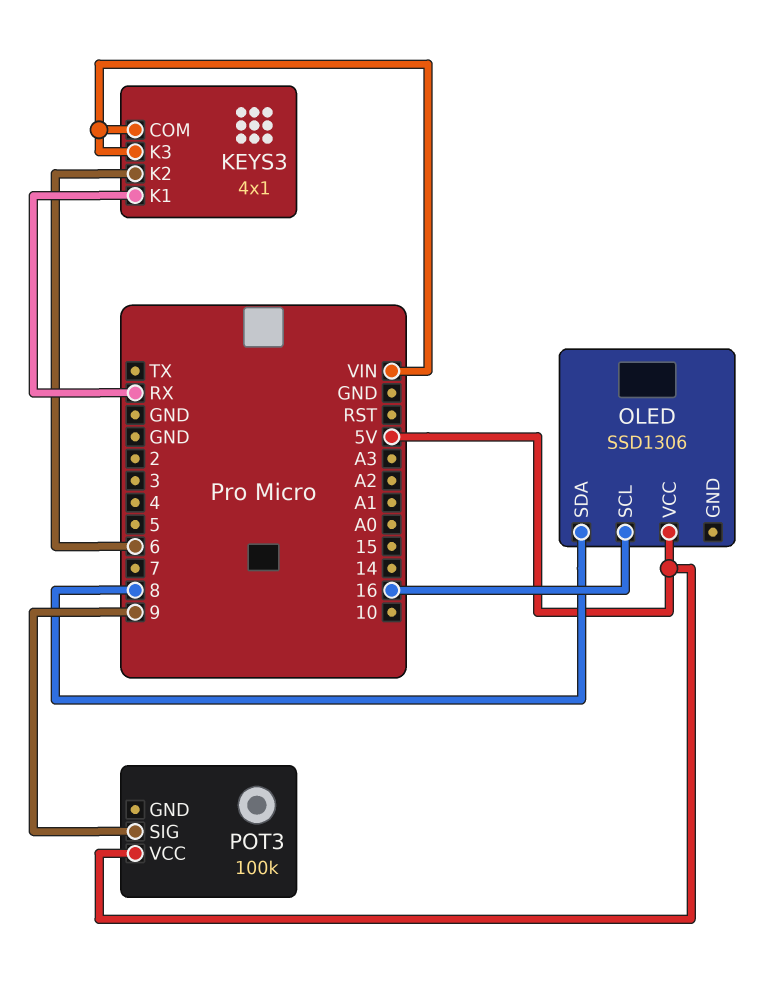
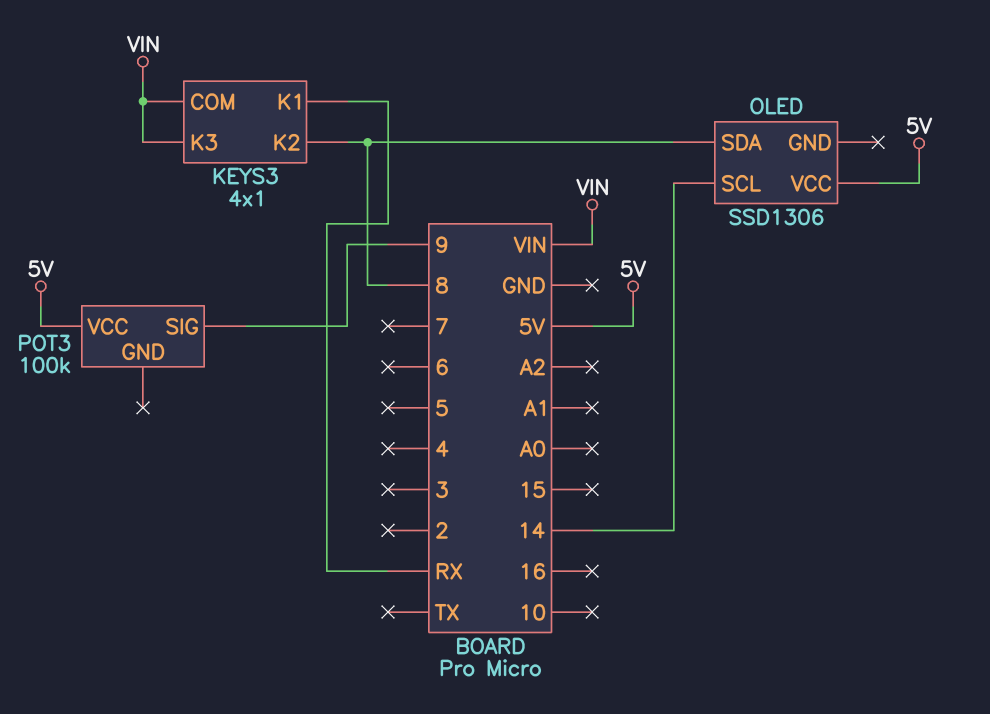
KEYS3 pin K2: 6 -> 8
OLED pin SCL: 16 -> 14

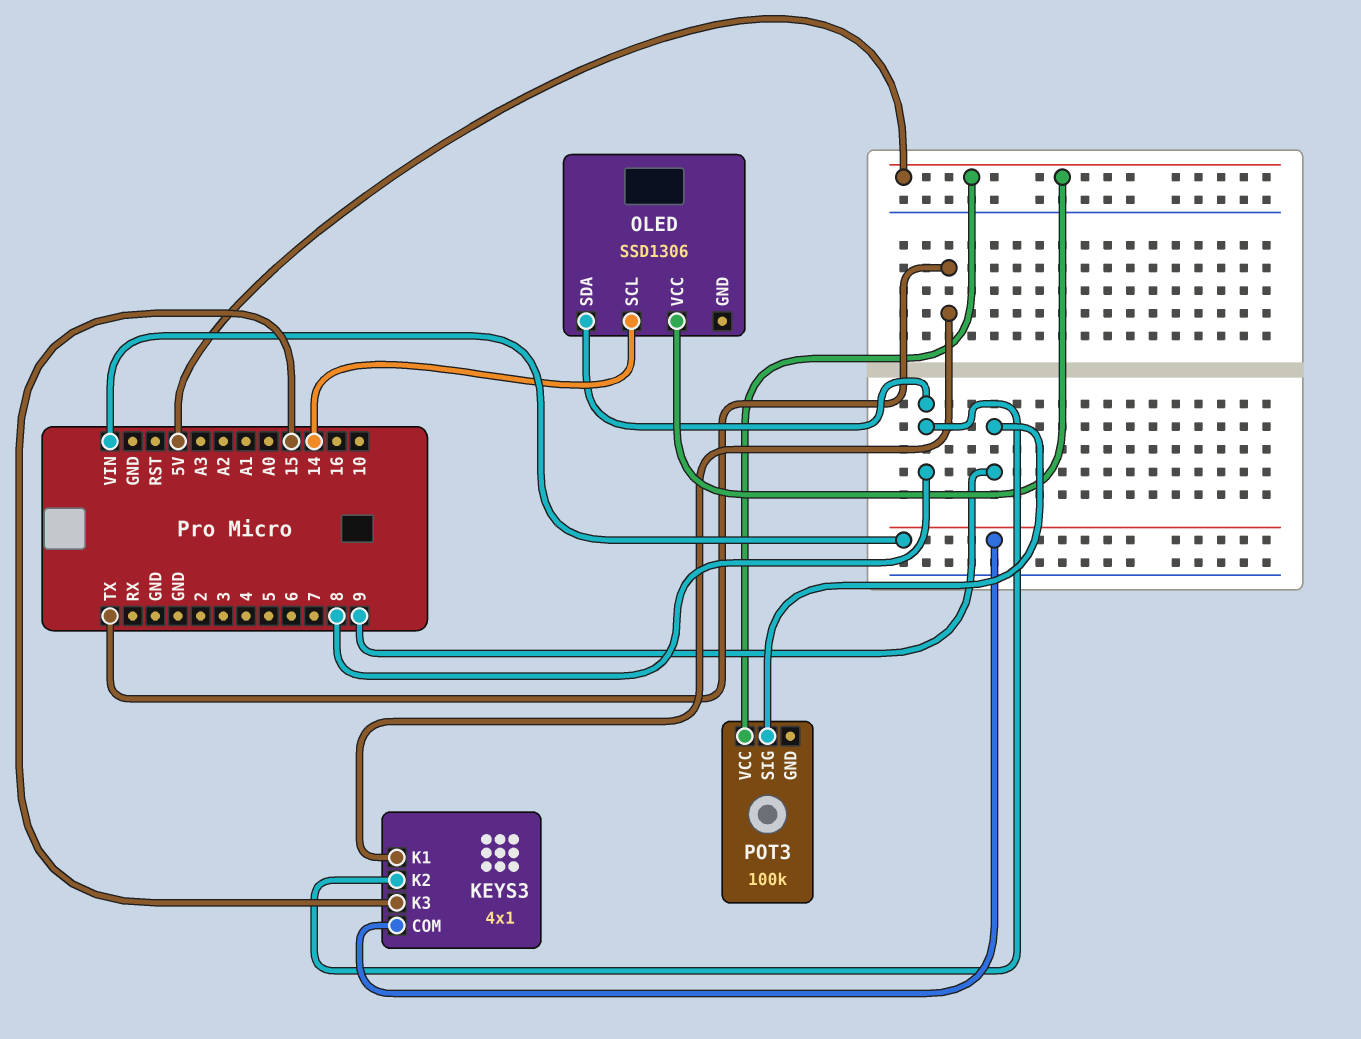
KEYS3 pin K1: RX -> TX
KEYS3 pin K3: VIN -> 15

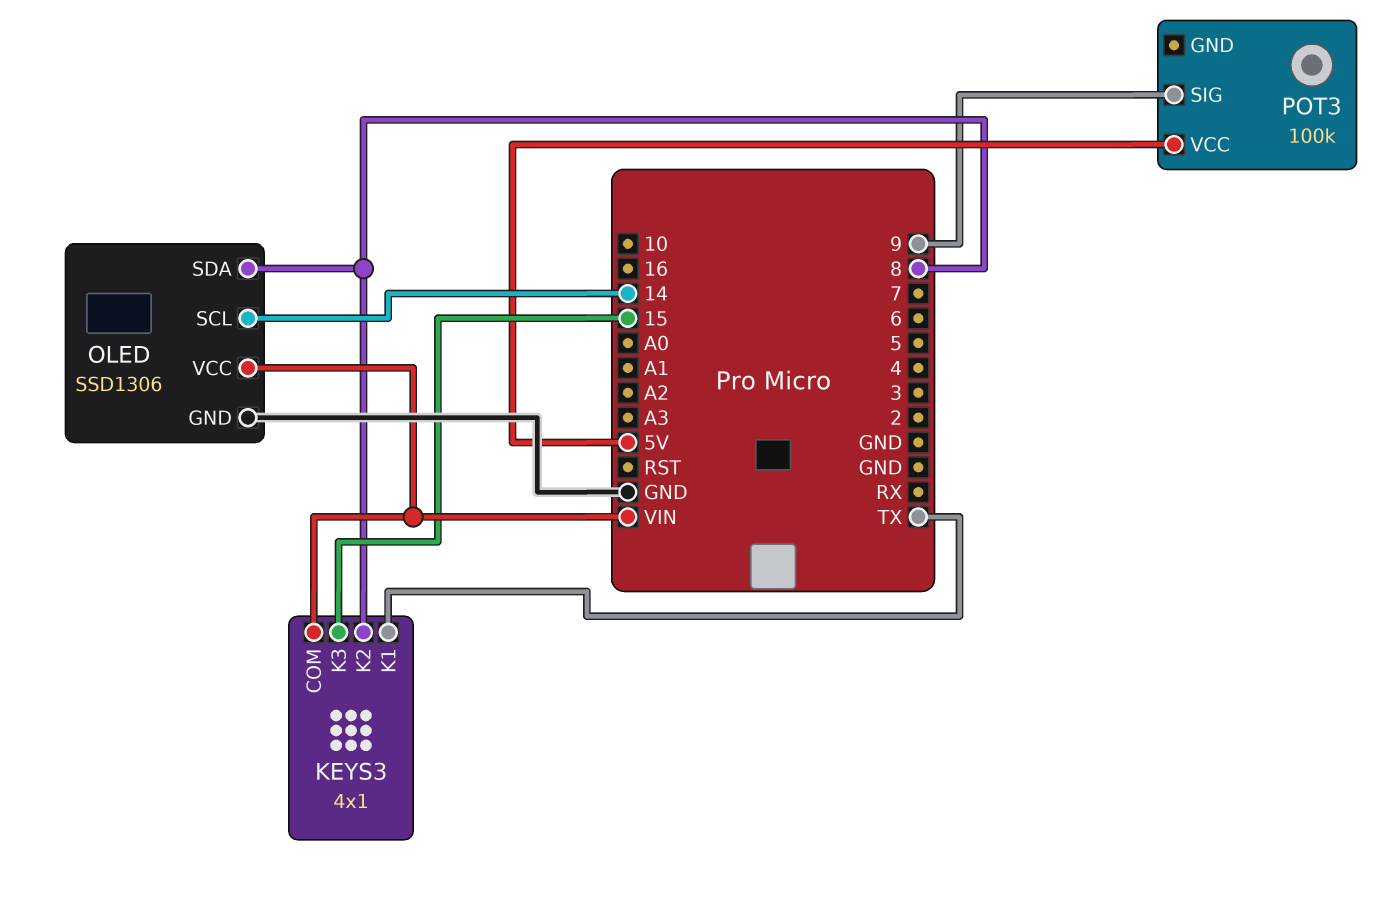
OLED pin GND: none -> GND
OLED pin VCC: 5V -> VIN

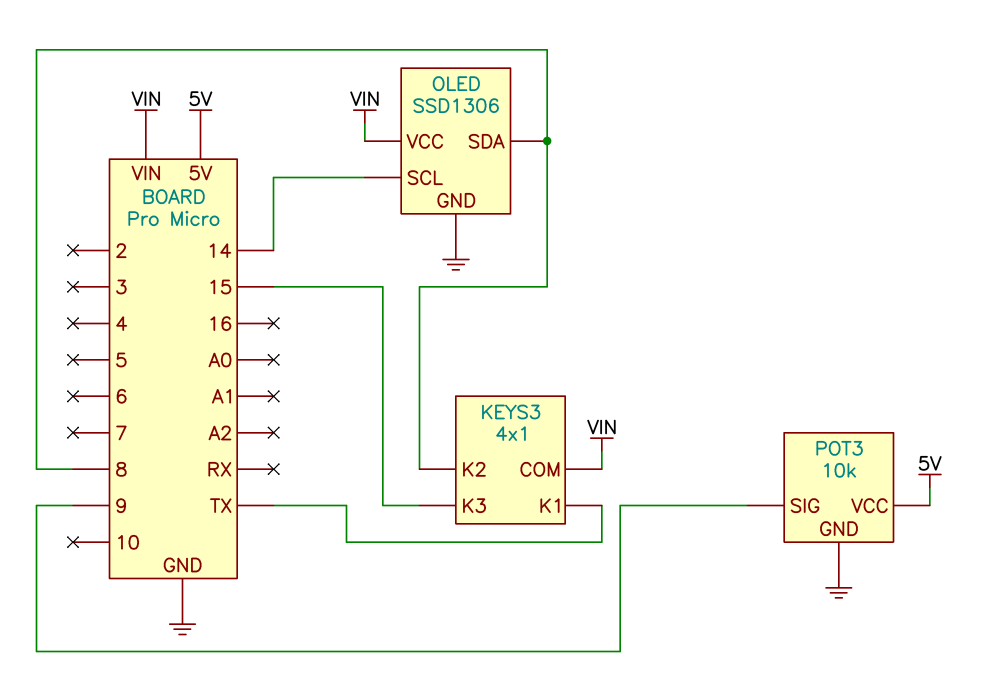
POT3: 100k -> 10k
POT3 pin GND: none -> GND

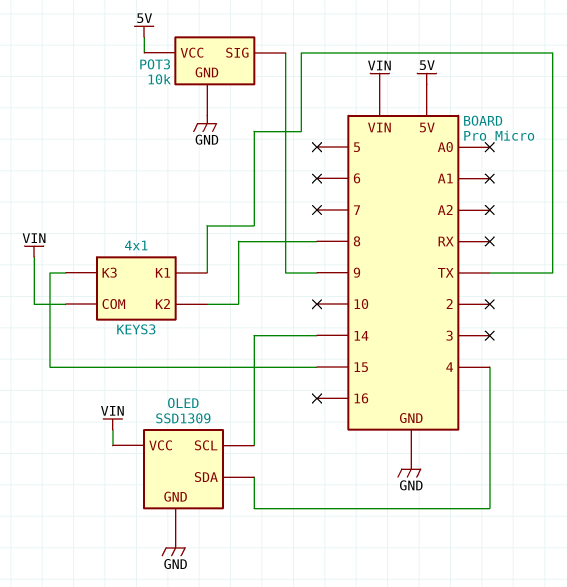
OLED: SSD1306 -> SSD1309
OLED pin SDA: 8 -> 4

